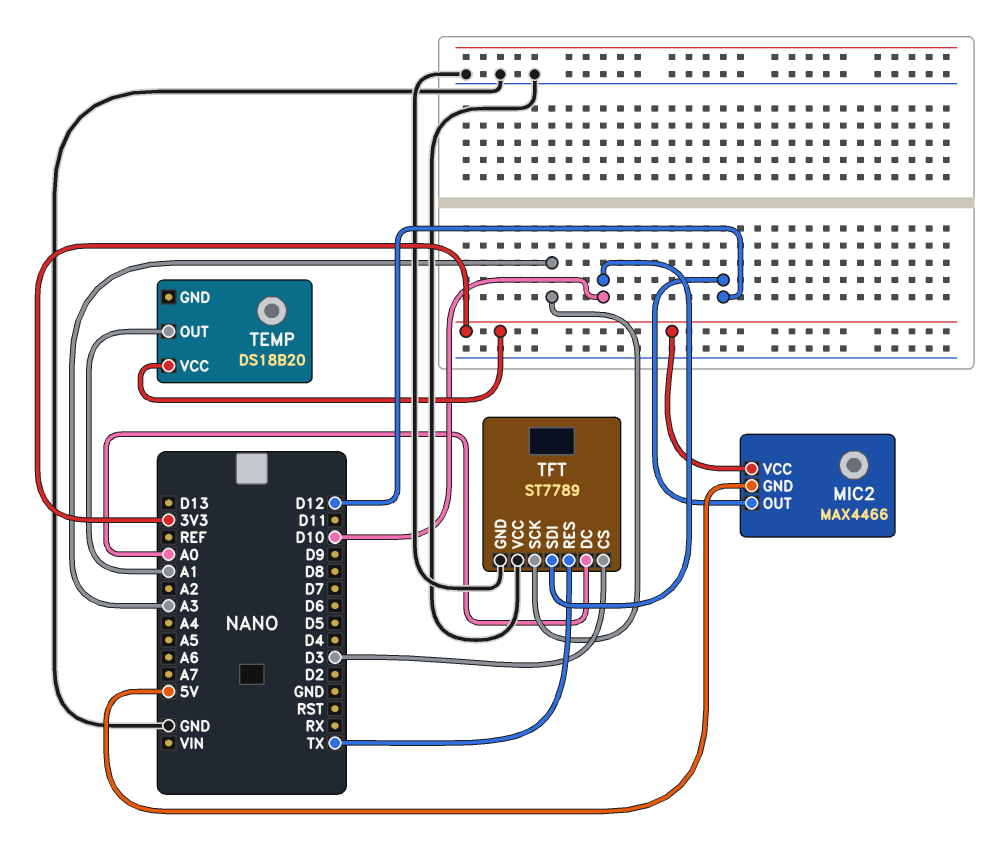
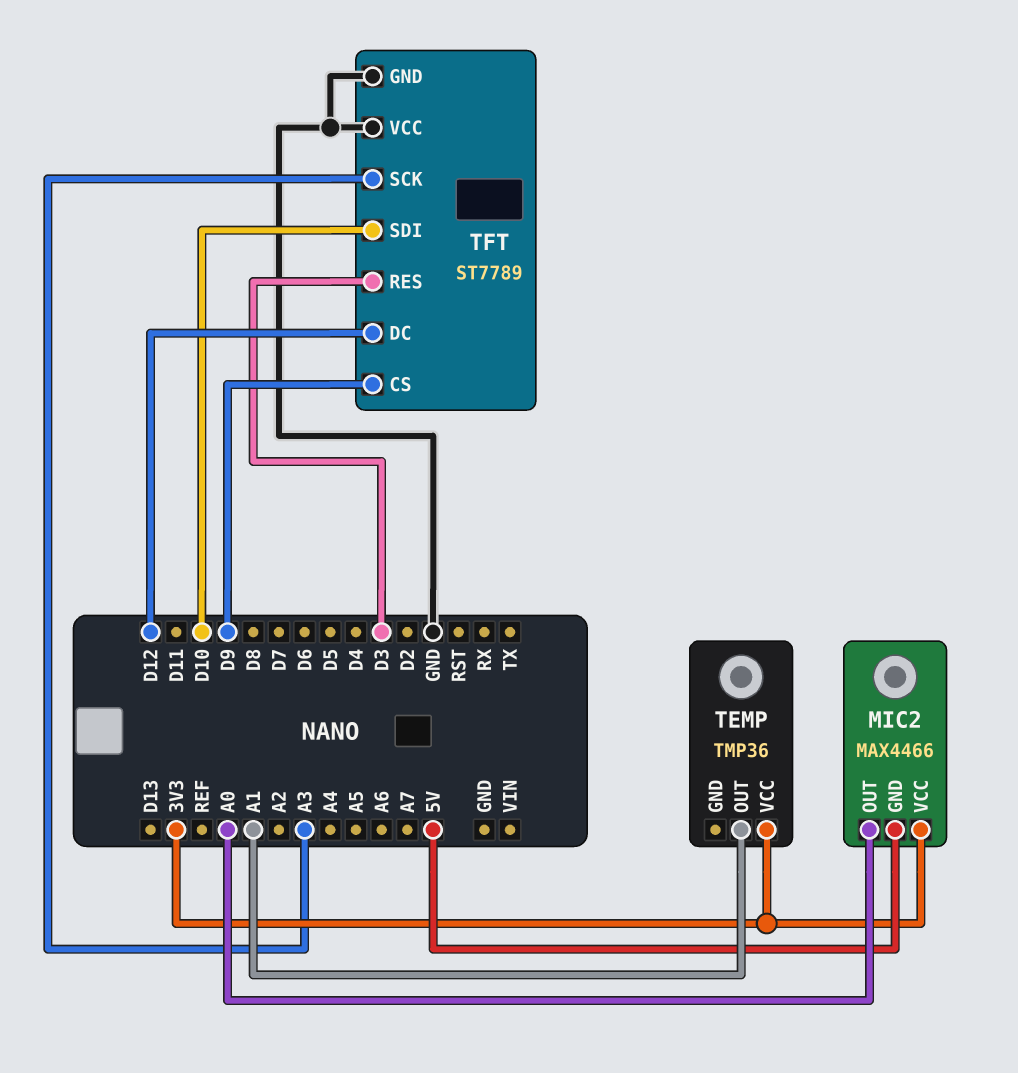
MIC2 pin OUT: D12 -> A0
TEMP: DS18B20 -> TMP36
TFT pin CS: D3 -> D9
TFT pin DC: A0 -> D12
TFT pin RES: TX -> D3

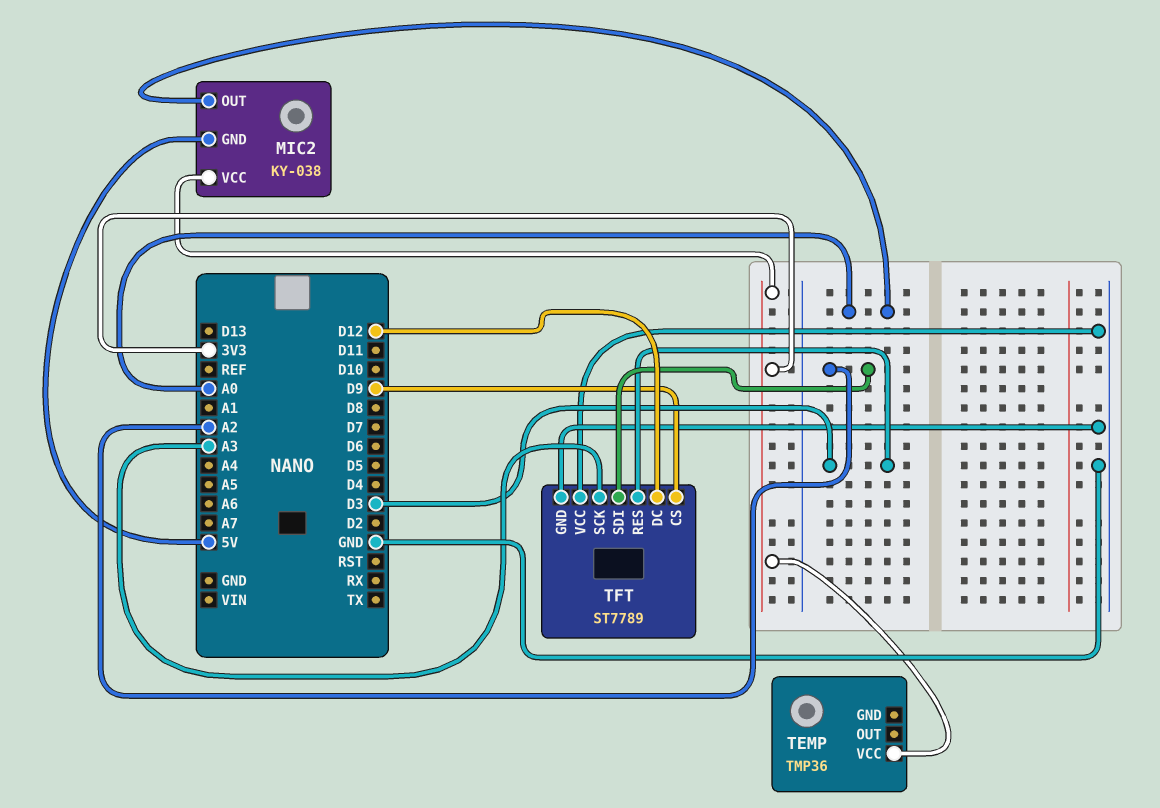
MIC2: MAX4466 -> KY-038
TEMP pin OUT: A1 -> none
TFT pin SDI: D10 -> A2

